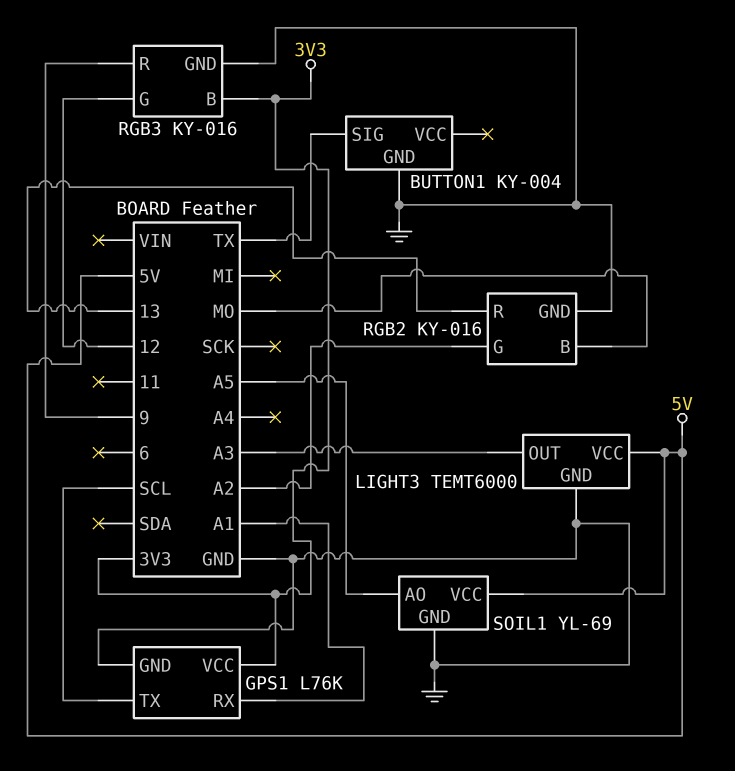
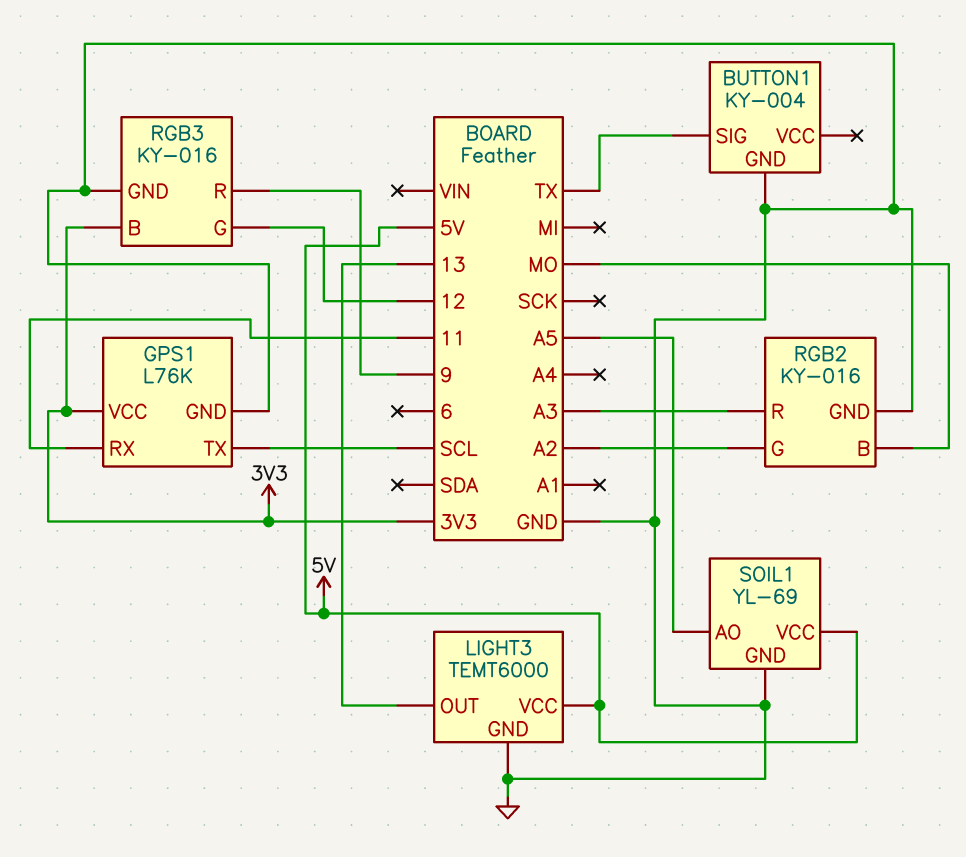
GPS1 pin RX: A1 -> 11
LIGHT3 pin OUT: A3 -> 13
RGB2 pin R: 13 -> A3

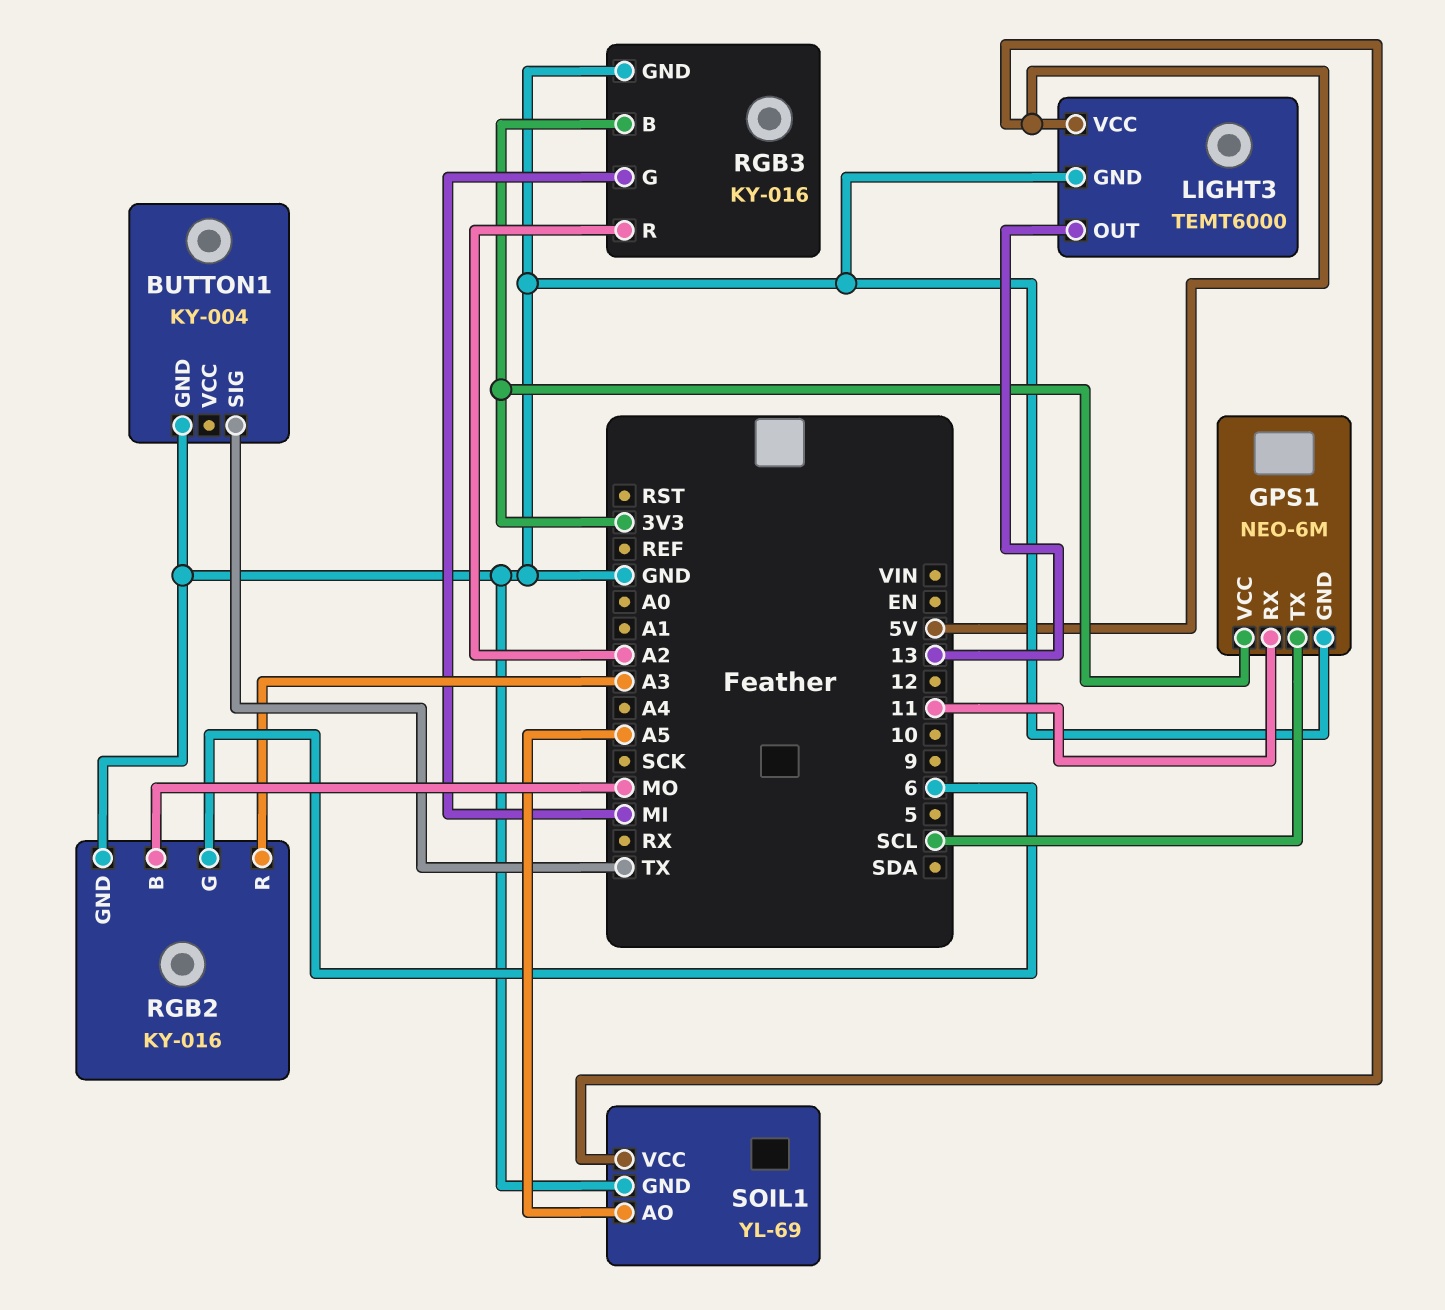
GPS1: L76K -> NEO-6M
RGB2 pin G: A2 -> 6
RGB3 pin G: 12 -> MI
RGB3 pin R: 9 -> A2

